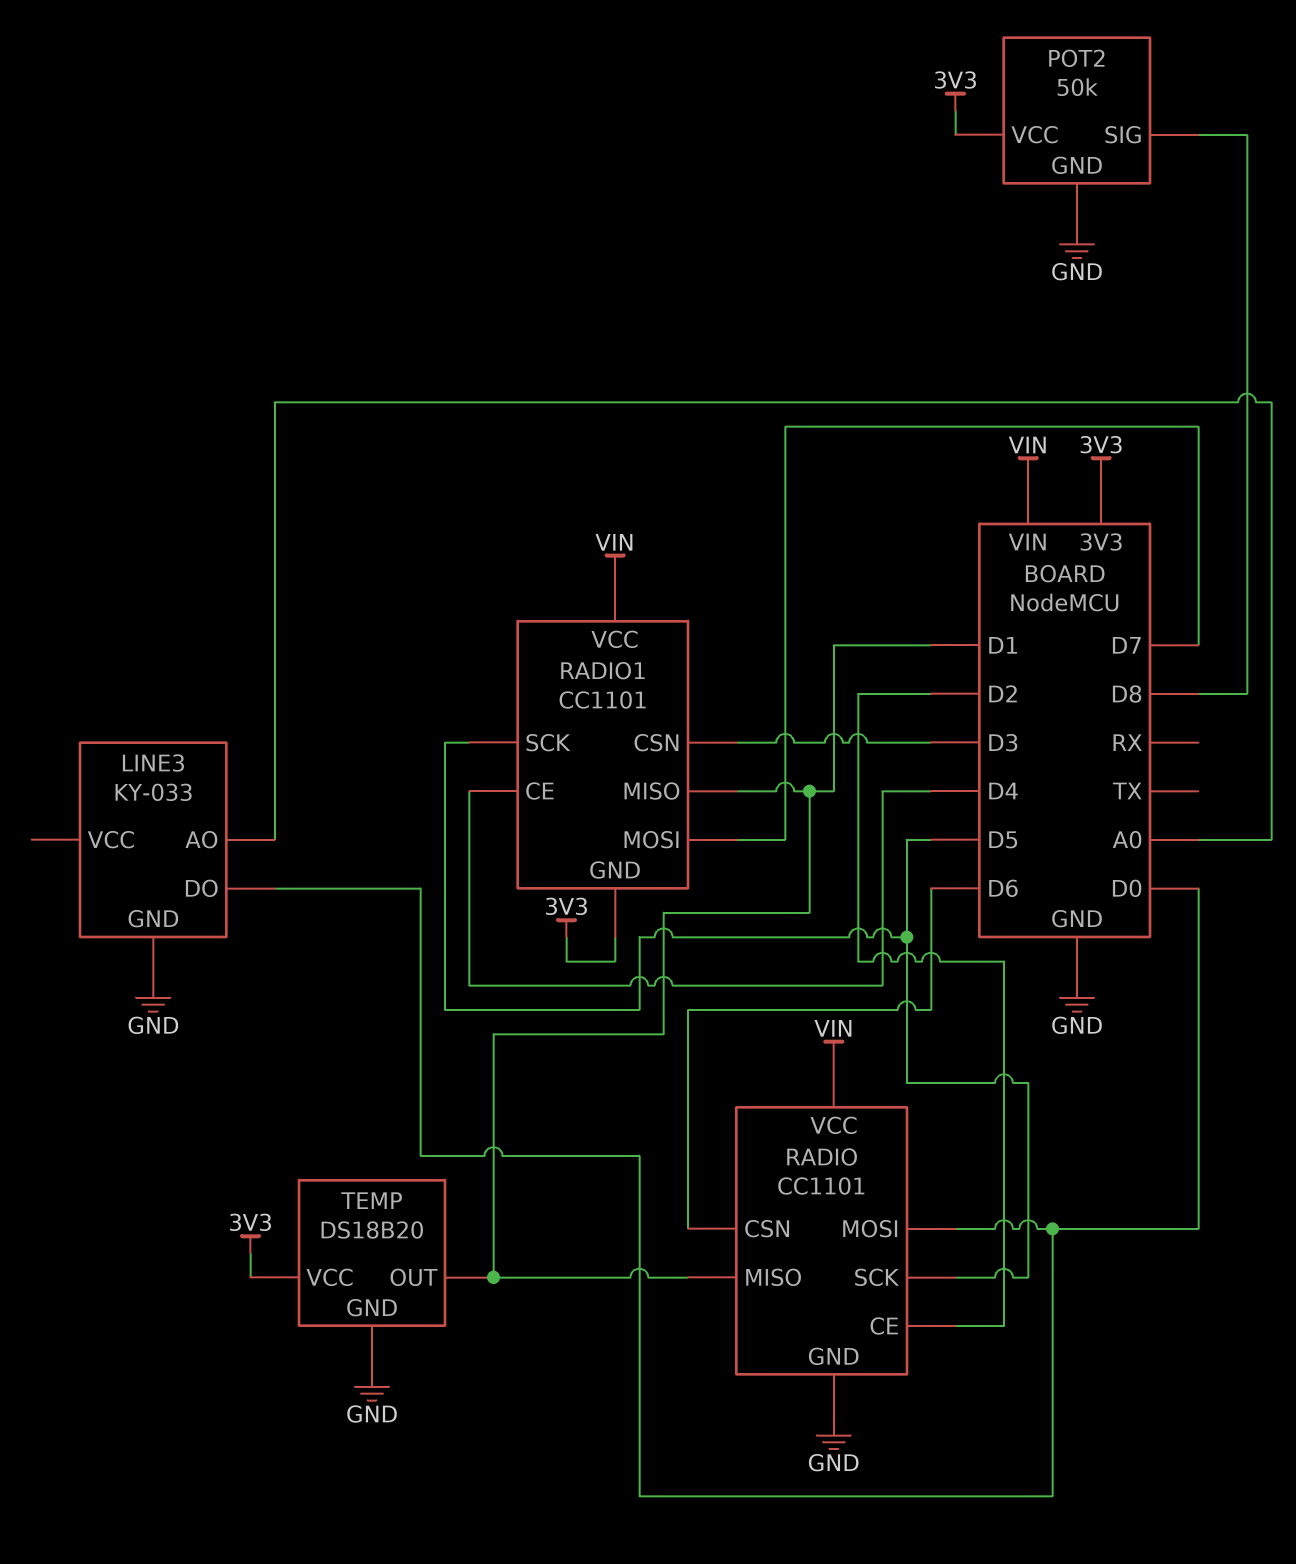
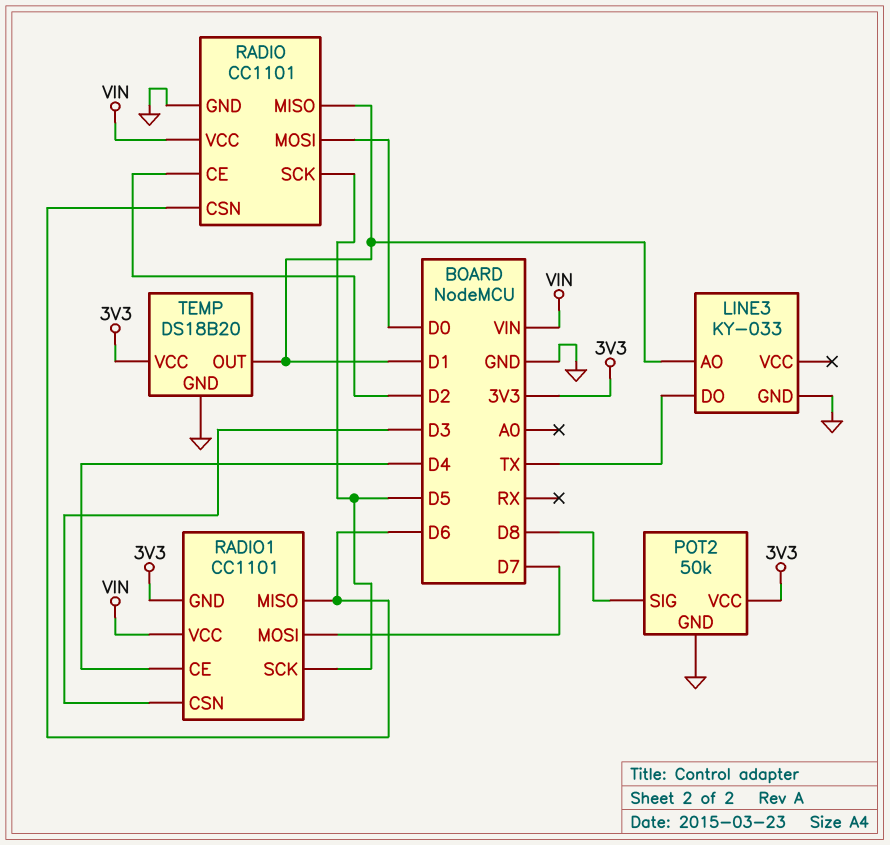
LINE3 pin AO: A0 -> D1
LINE3 pin DO: D0 -> TX
RADIO1 pin MISO: D1 -> D6

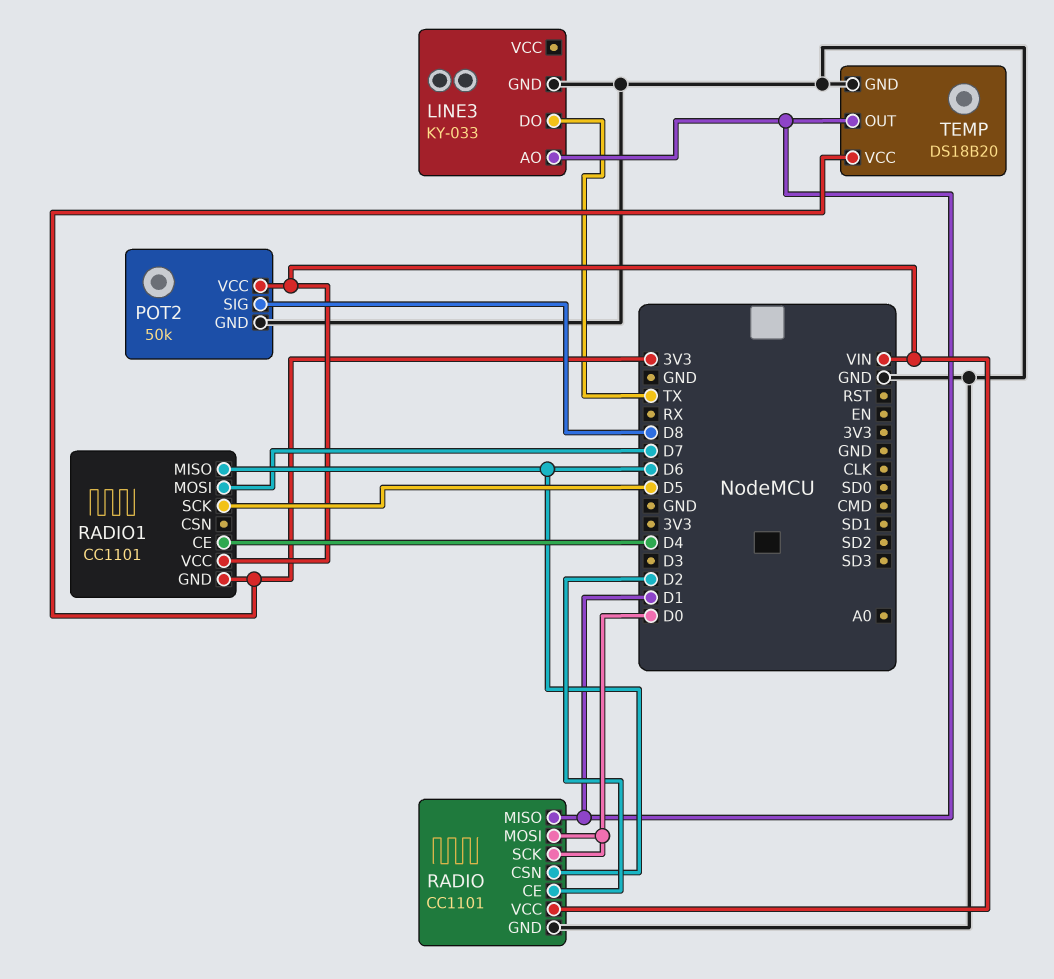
POT2 pin VCC: 3V3 -> VIN
RADIO pin SCK: D5 -> D0
RADIO1 pin CSN: D3 -> none

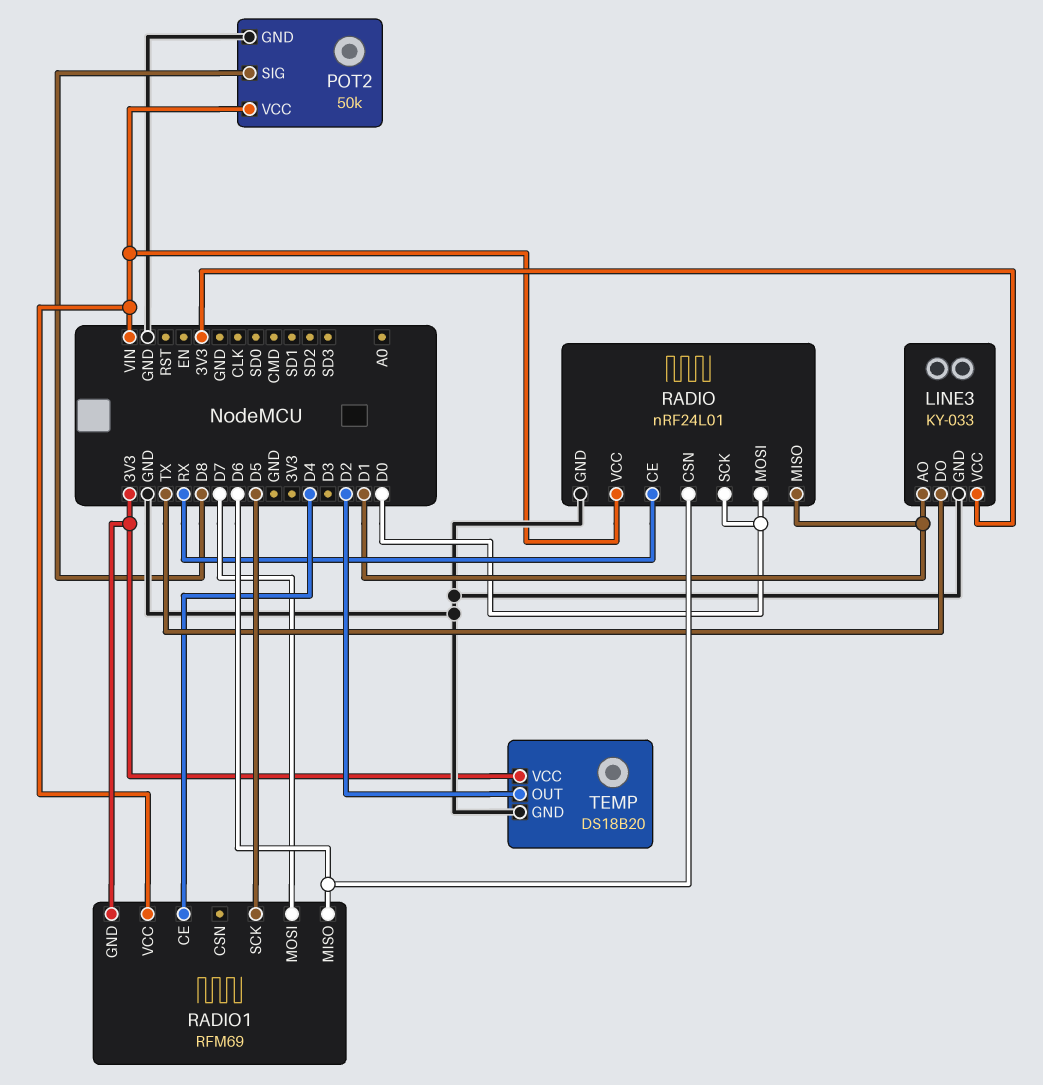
LINE3 pin VCC: none -> 3V3
RADIO: CC1101 -> nRF24L01
RADIO pin CE: D2 -> RX
RADIO1: CC1101 -> RFM69
TEMP pin OUT: D1 -> D2

